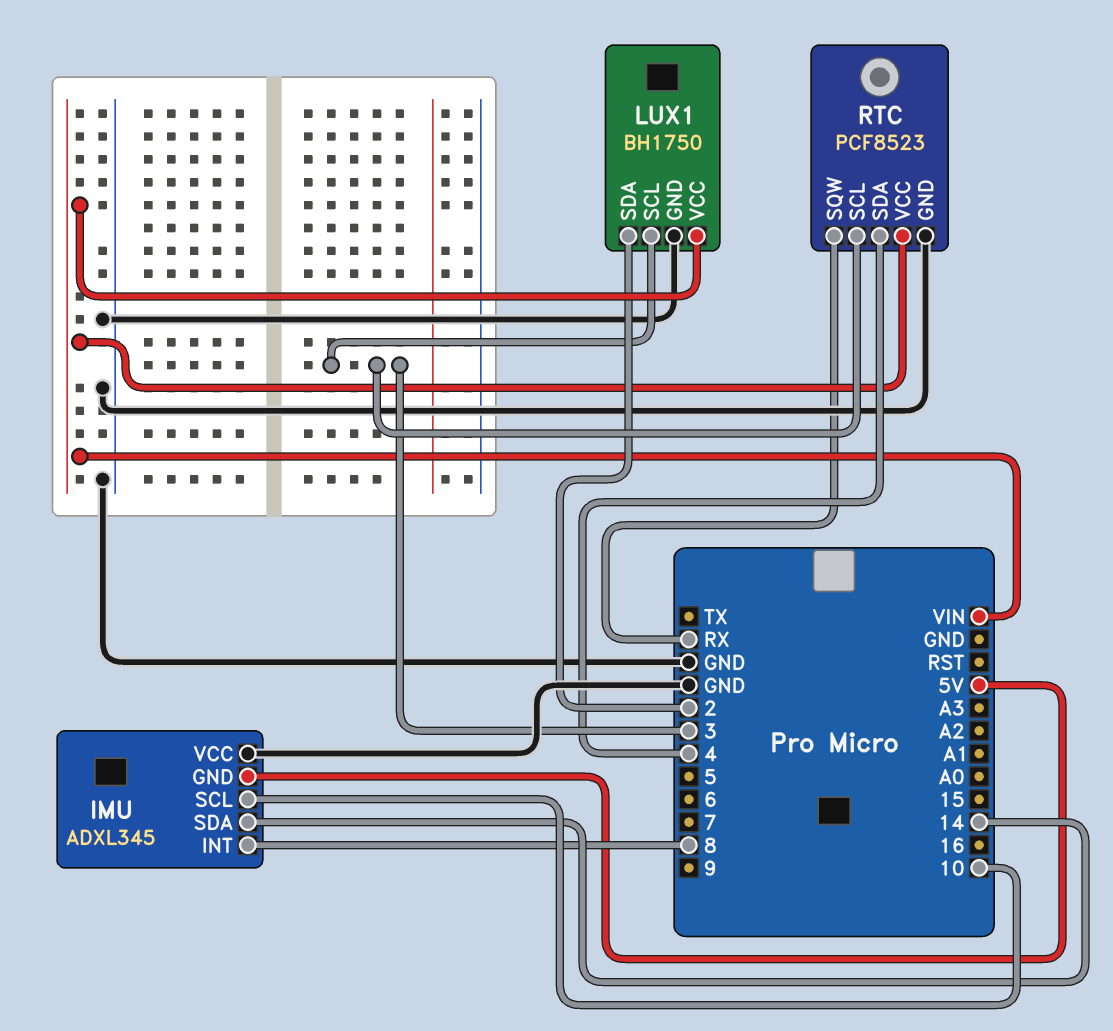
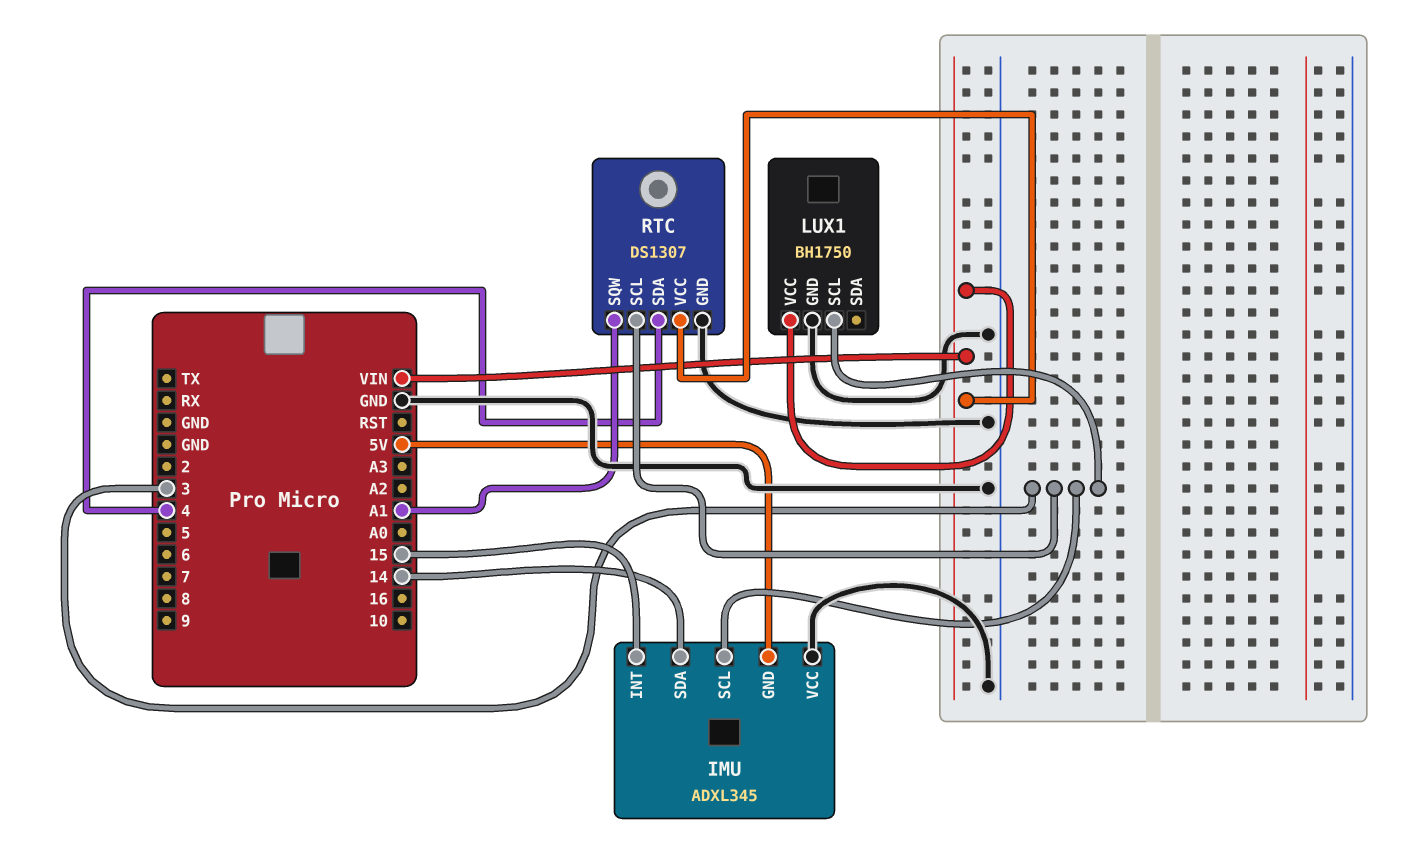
IMU pin INT: 8 -> 15
IMU pin SCL: 10 -> 3
LUX1 pin SDA: 2 -> none
RTC: PCF8523 -> DS1307
RTC pin SQW: RX -> A1

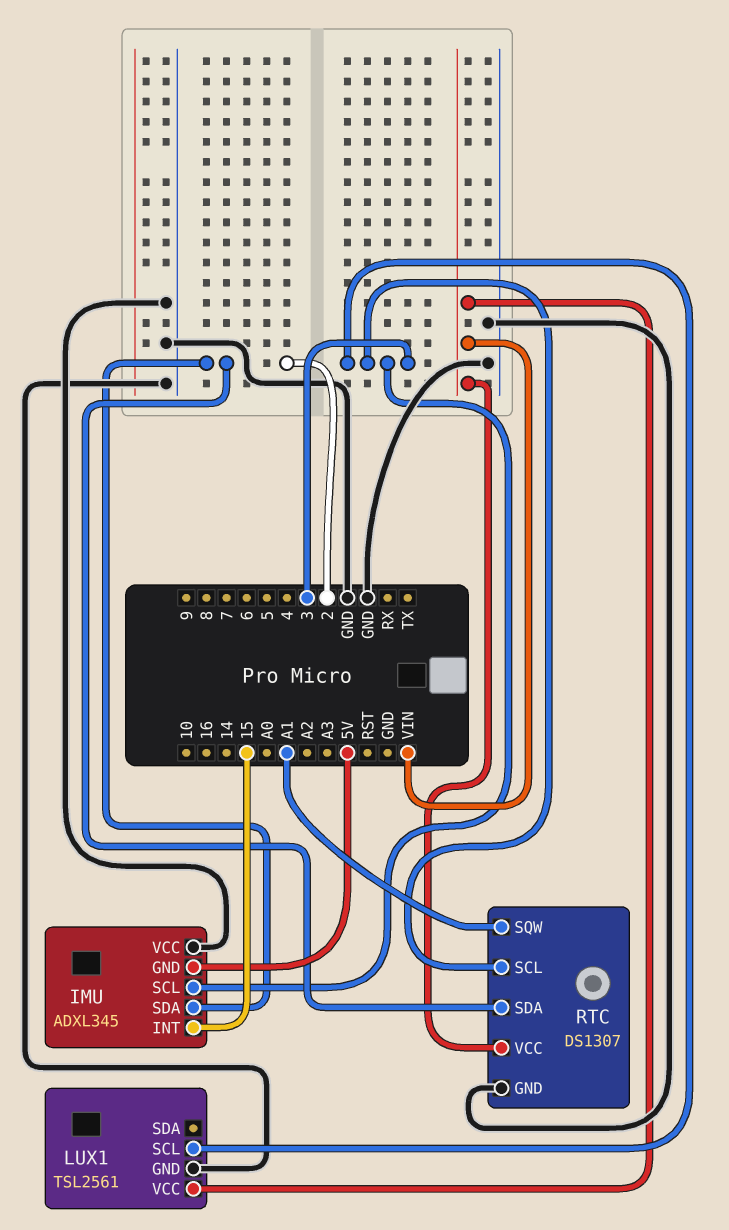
IMU pin SDA: 14 -> 2
LUX1: BH1750 -> TSL2561
RTC pin SDA: 4 -> 2

